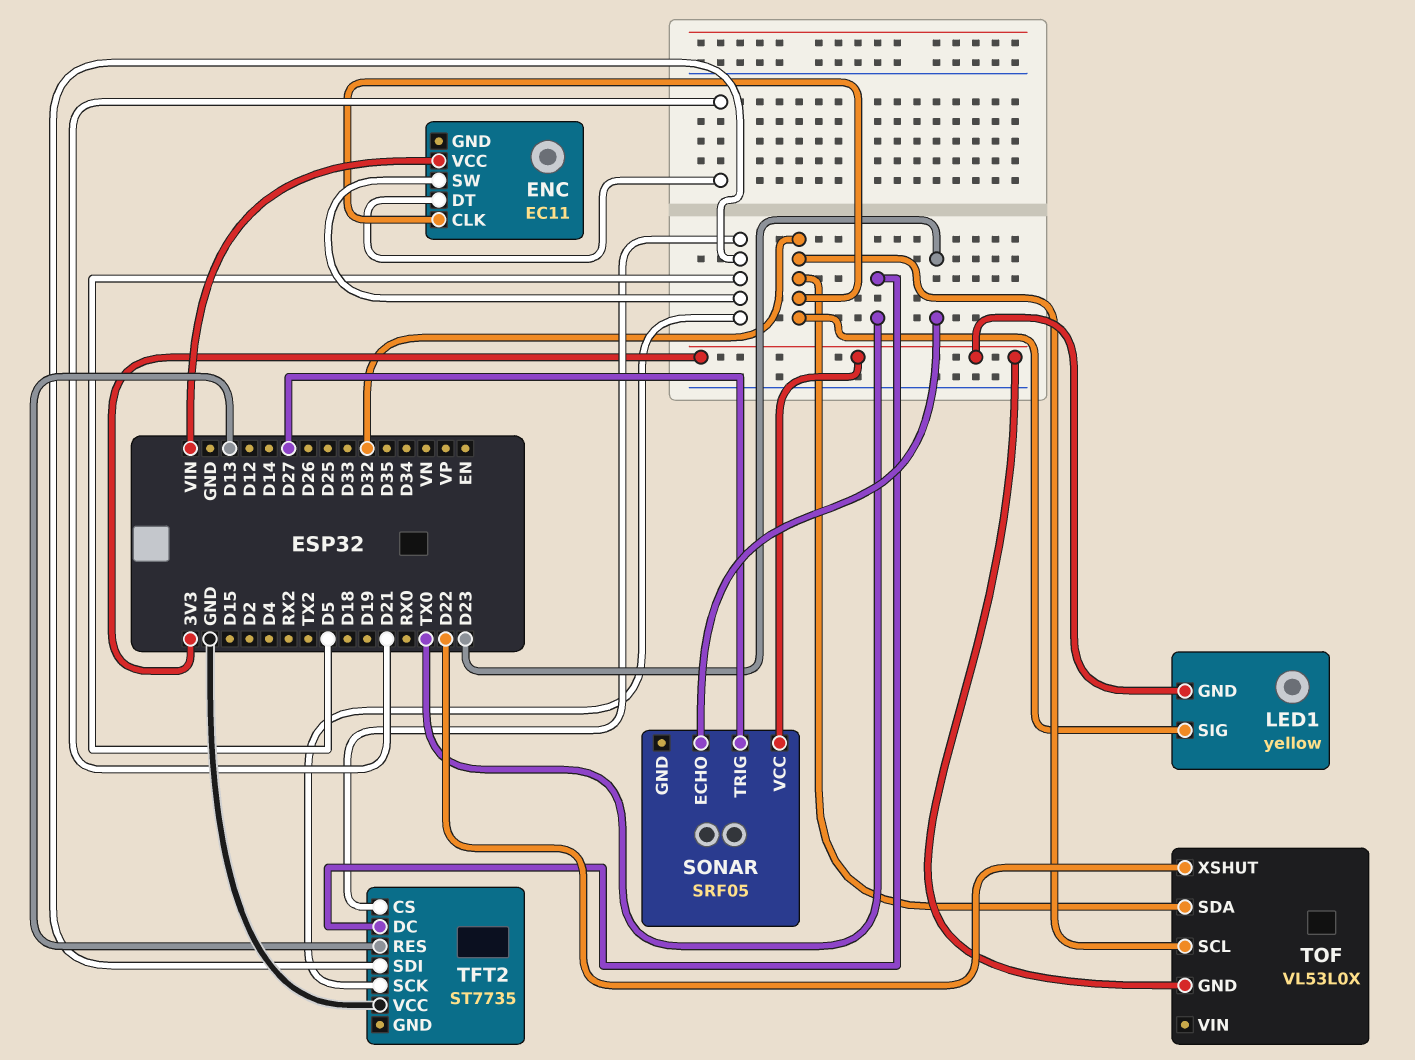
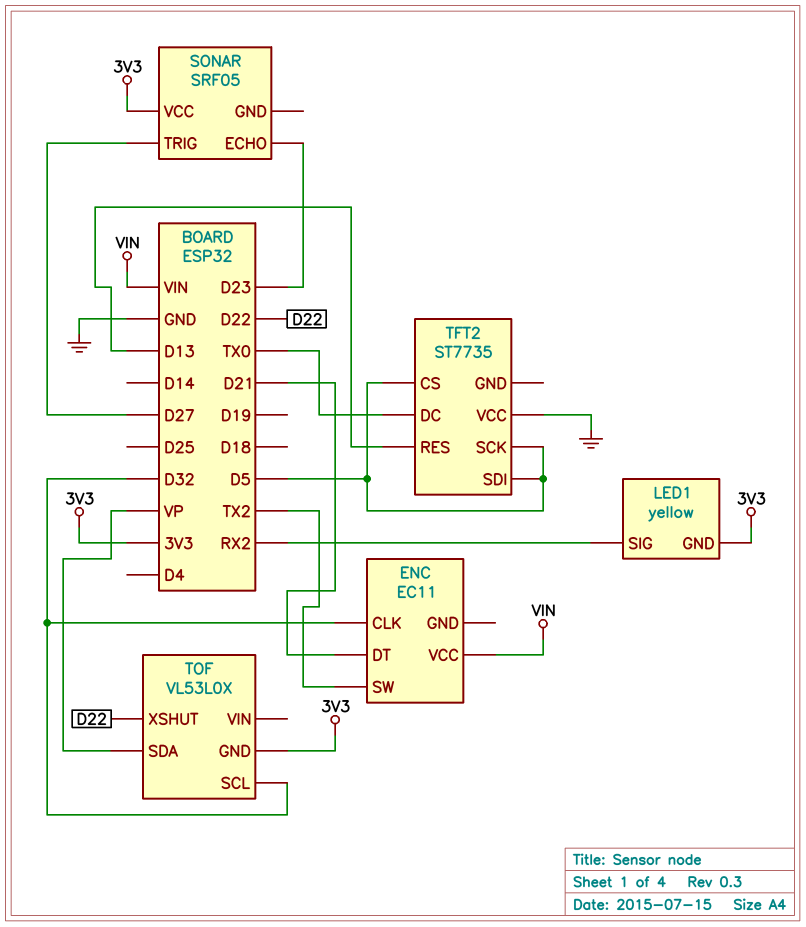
ENC pin SW: D5 -> TX2
LED1 pin SIG: D32 -> RX2
TOF pin SDA: D32 -> VP

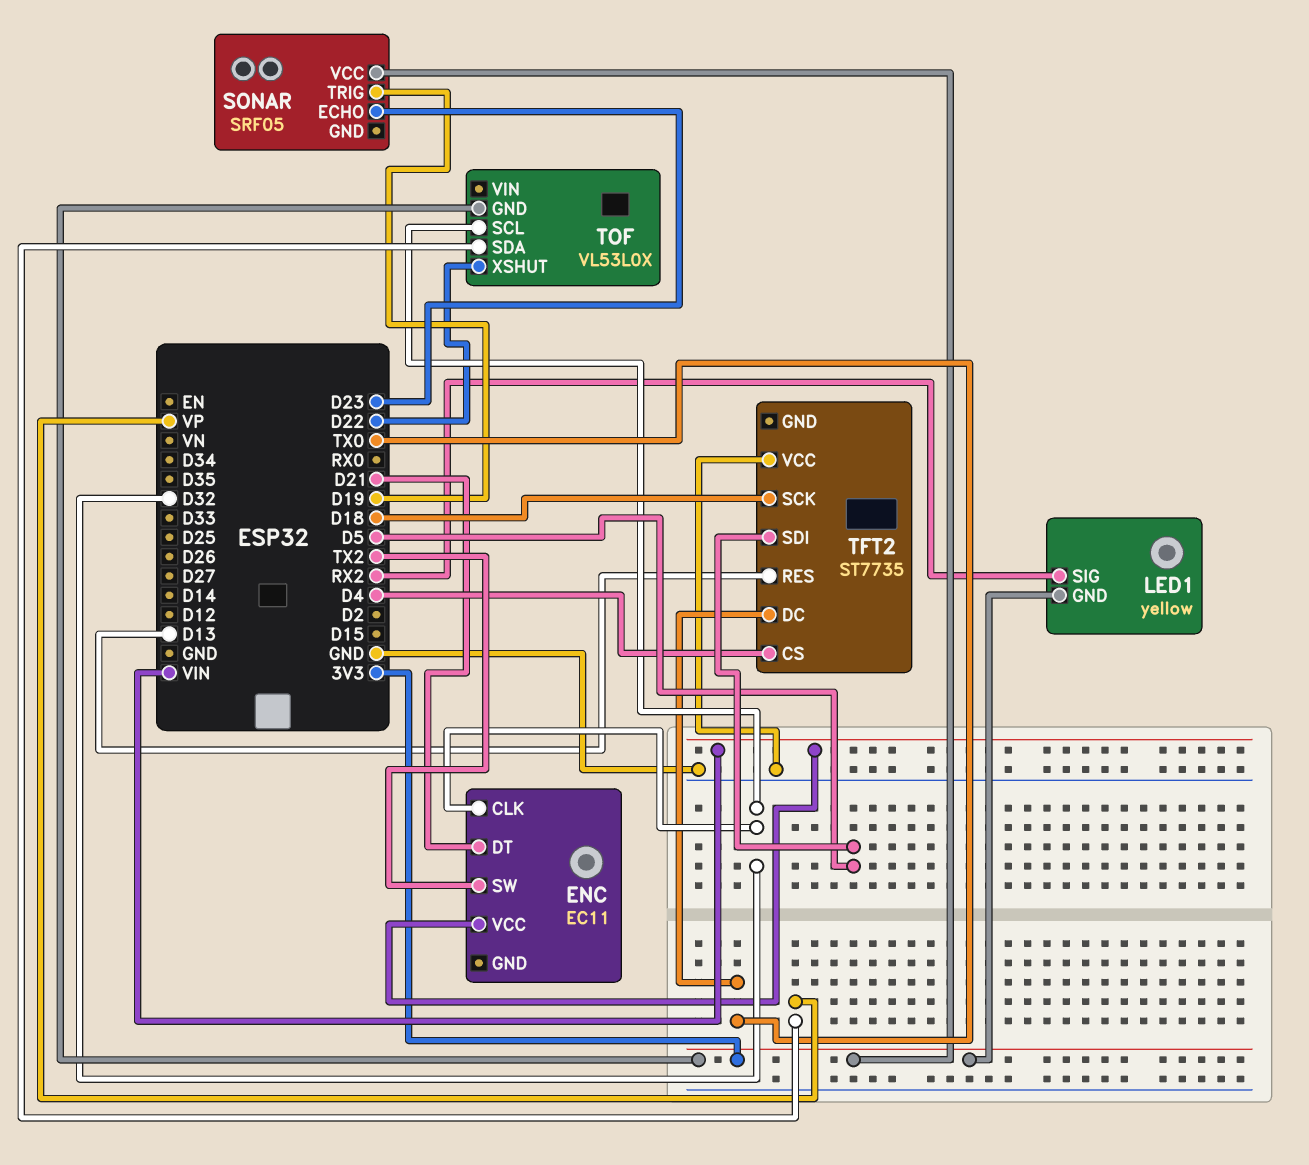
SONAR pin TRIG: D27 -> D19
TFT2 pin CS: D5 -> D4
TFT2 pin SCK: D5 -> D18

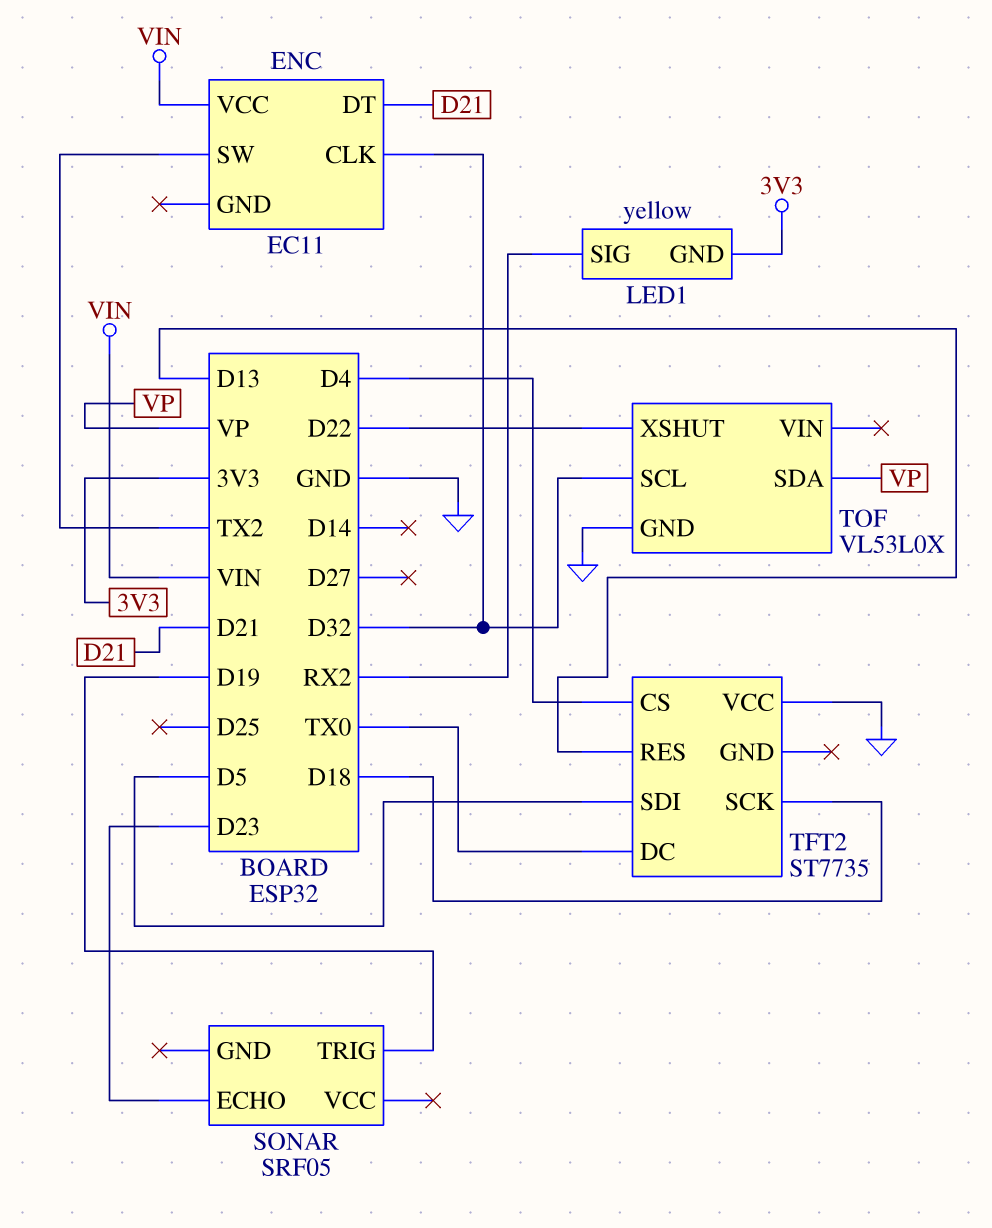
SONAR pin VCC: 3V3 -> none
TOF pin GND: 3V3 -> GND

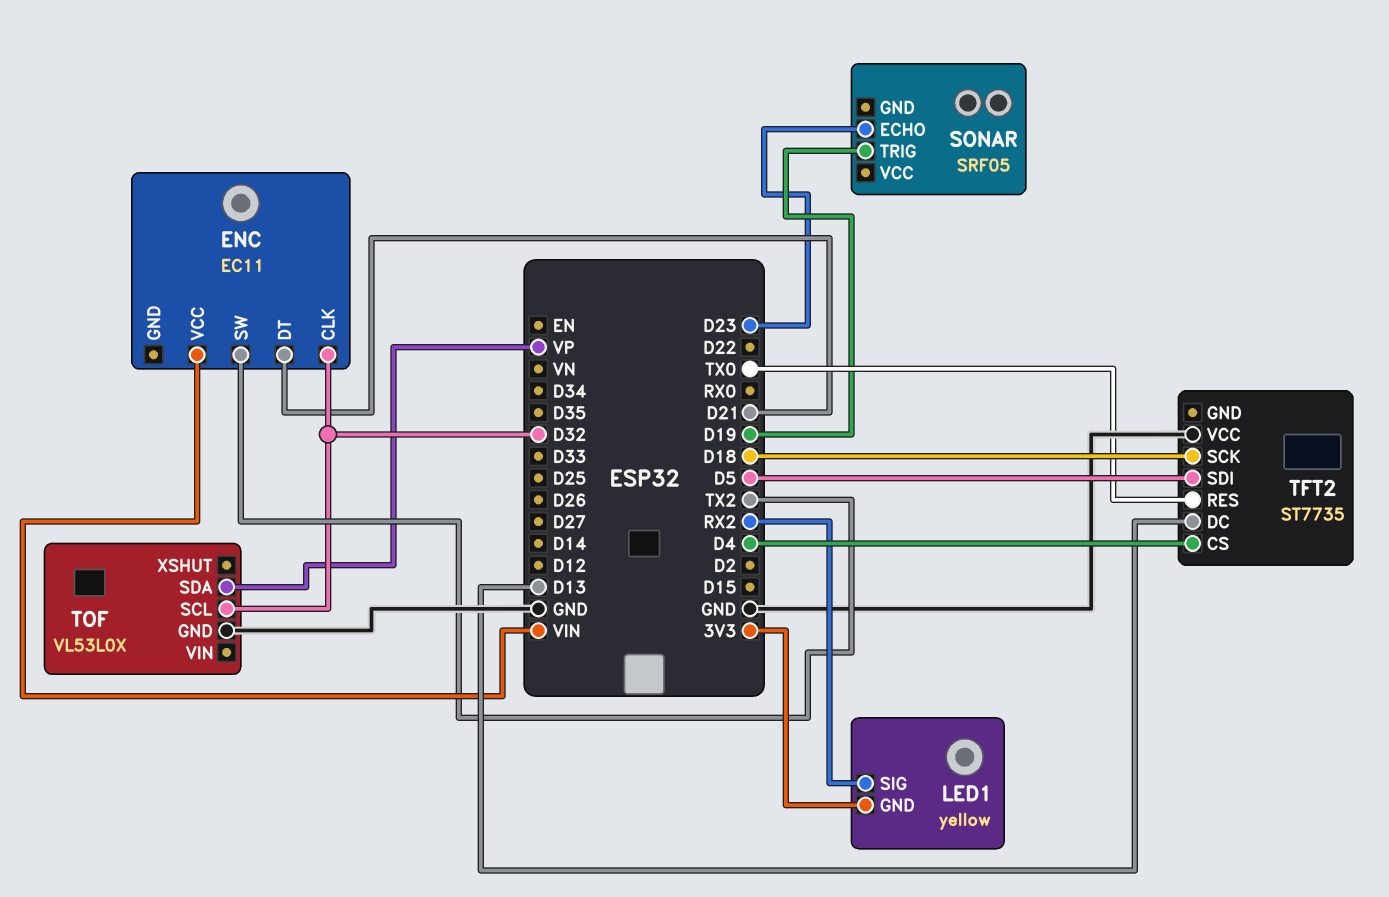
TFT2 pin DC: TX0 -> D13
TFT2 pin RES: D13 -> TX0
TOF pin XSHUT: D22 -> none

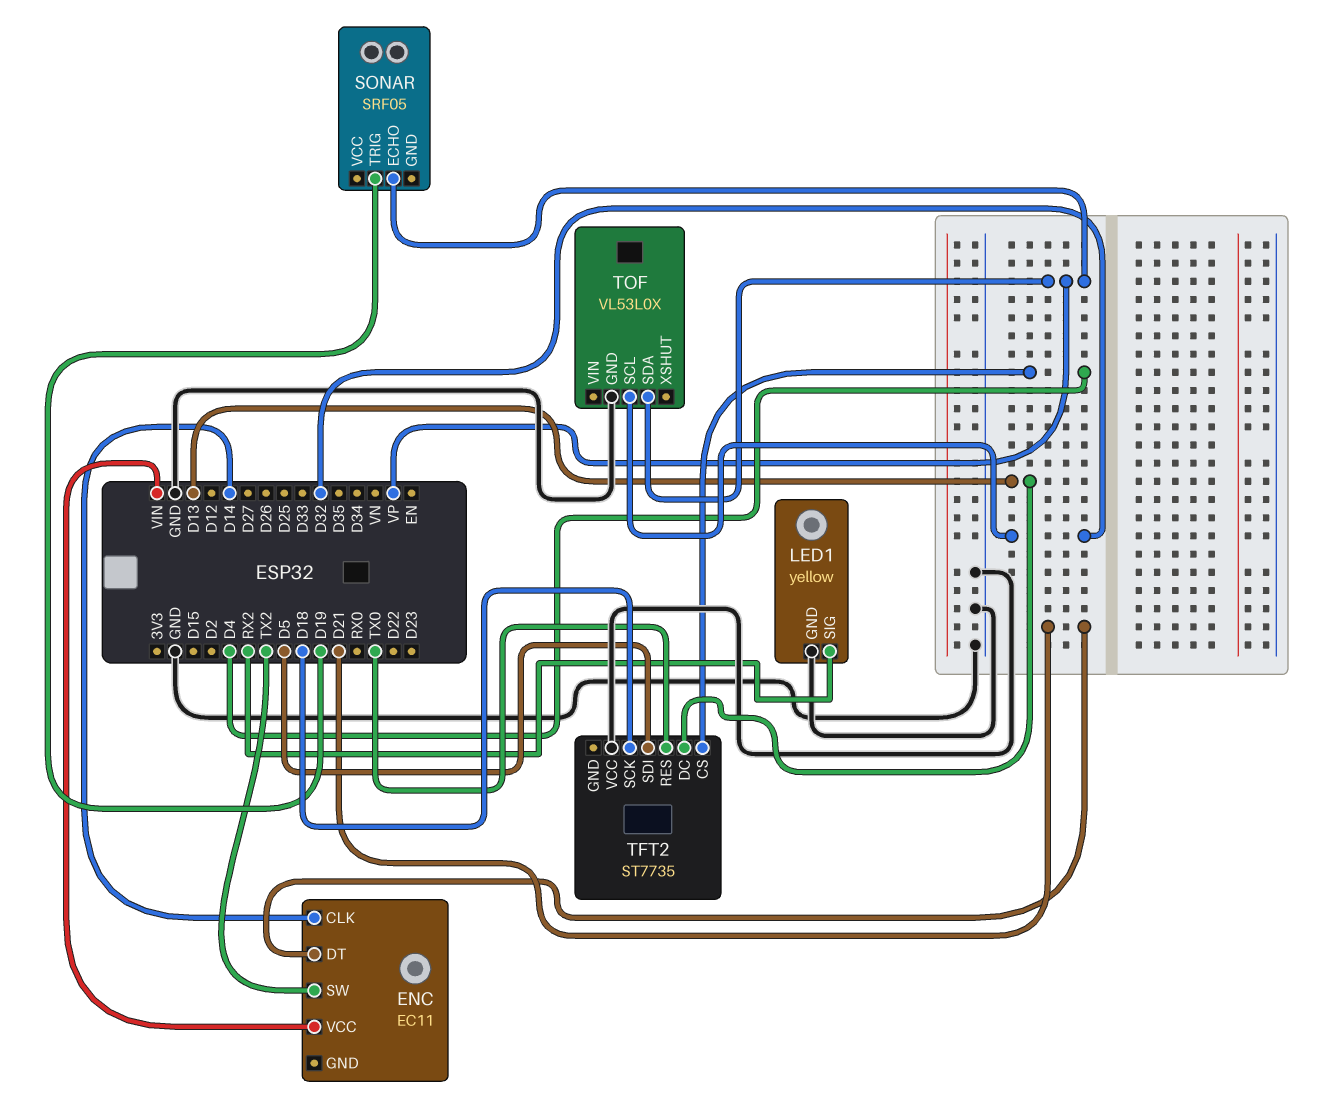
ENC pin CLK: D32 -> D14
LED1 pin GND: 3V3 -> GND
SONAR pin ECHO: D23 -> VP

